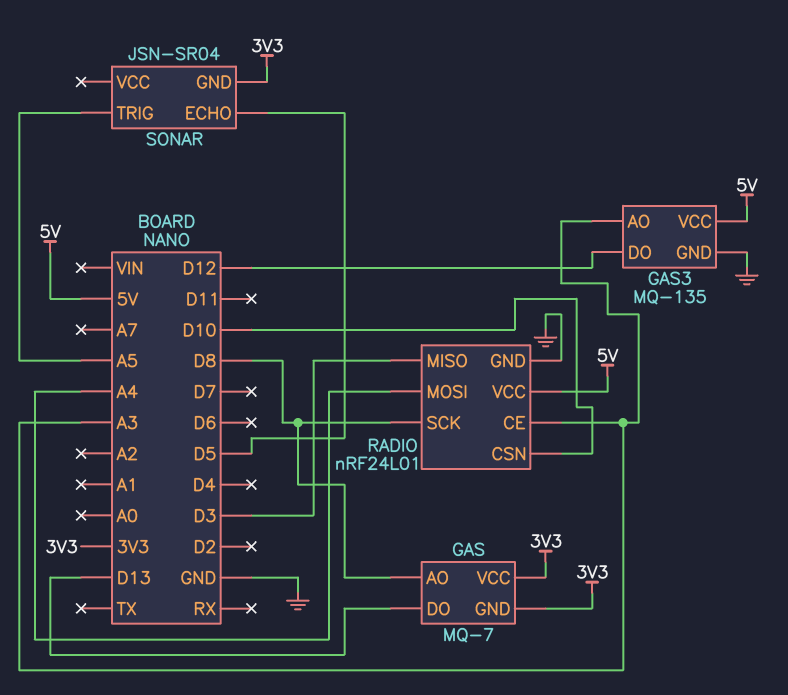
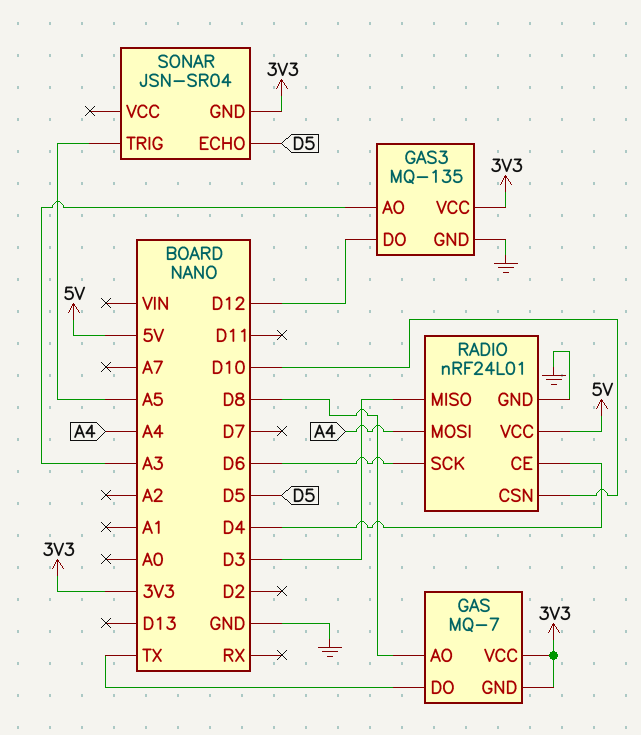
GAS pin DO: D13 -> TX
GAS3 pin VCC: 5V -> 3V3
RADIO pin CE: A3 -> D4
RADIO pin SCK: D8 -> D6

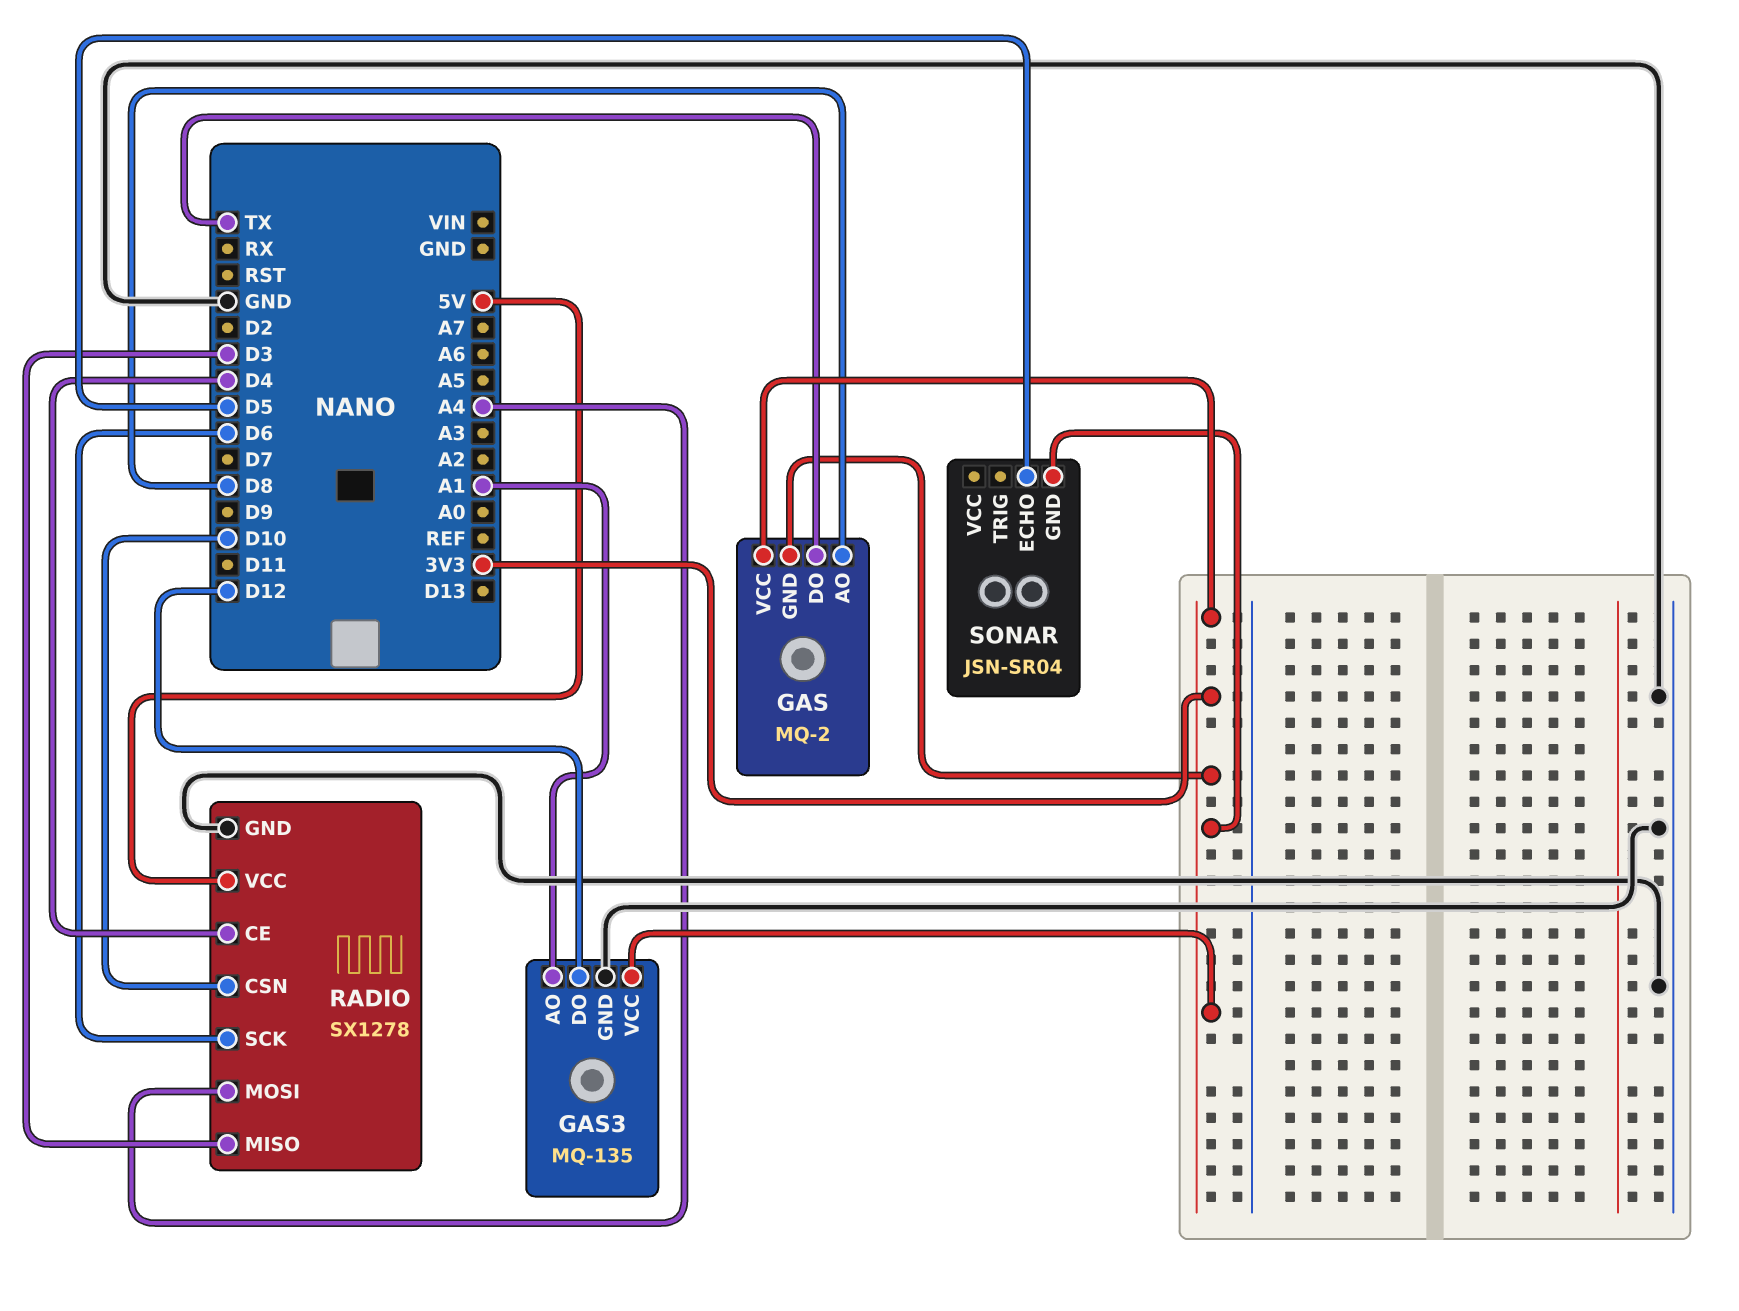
GAS: MQ-7 -> MQ-2
GAS3 pin AO: A3 -> A1
RADIO: nRF24L01 -> SX1278
SONAR pin TRIG: A5 -> none

